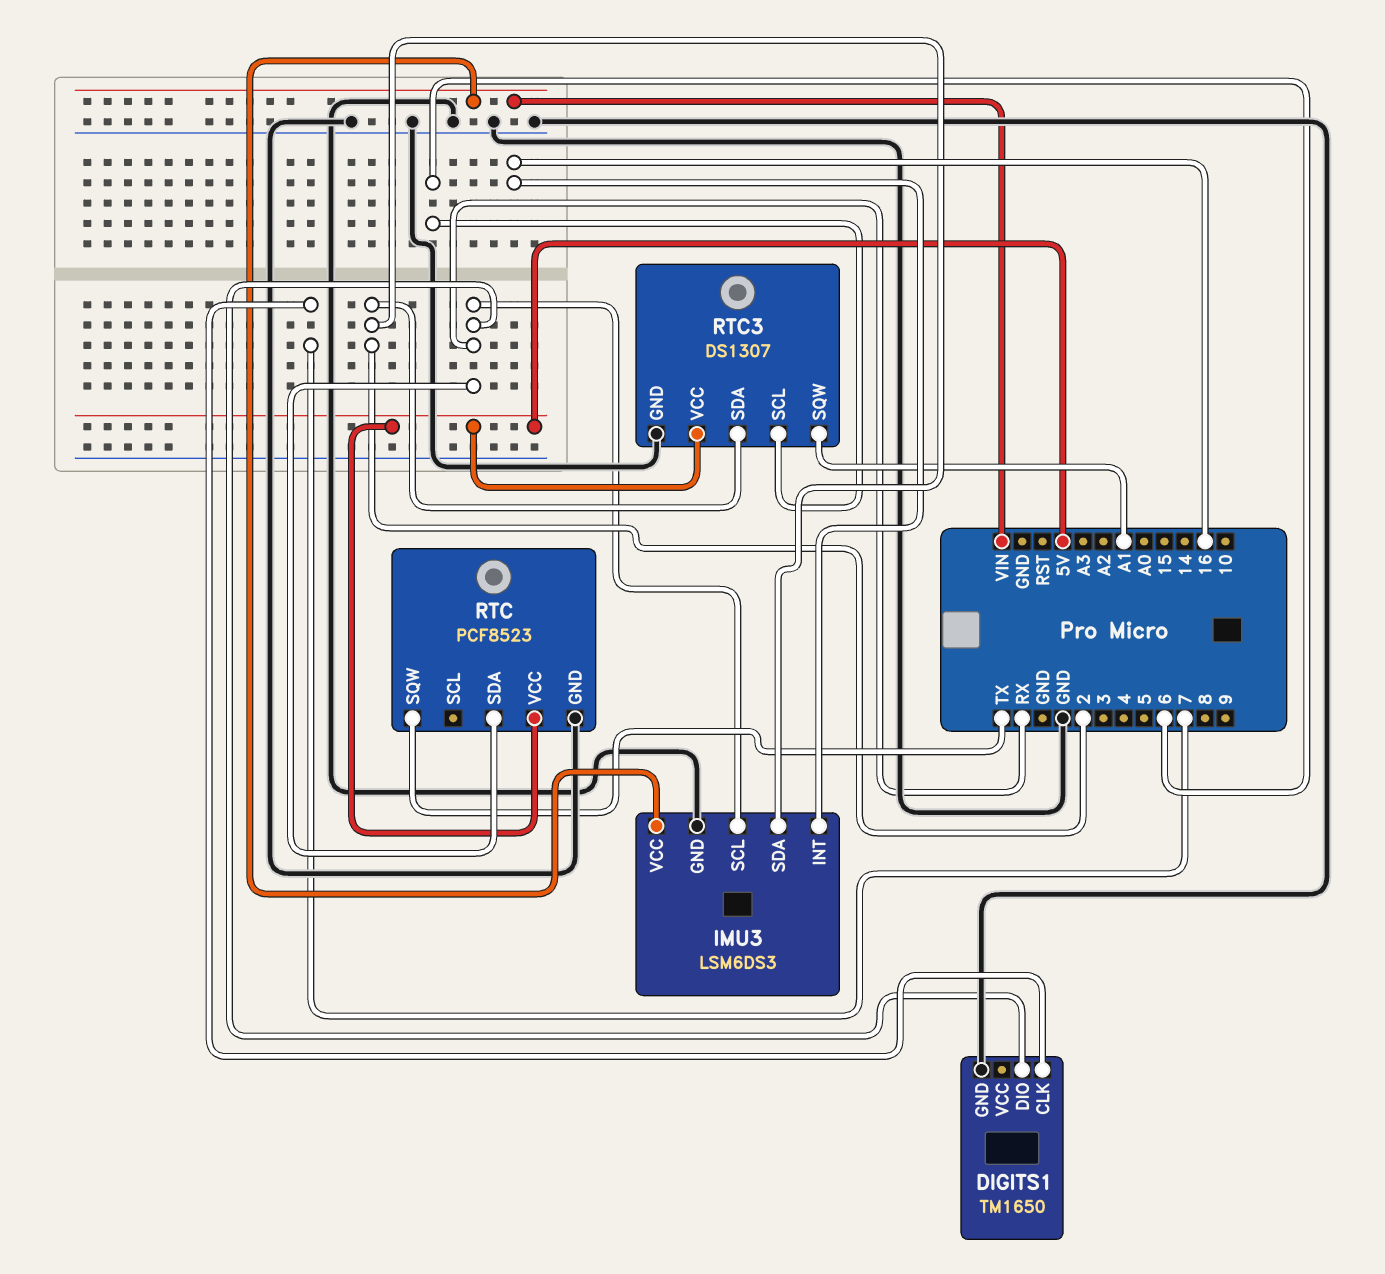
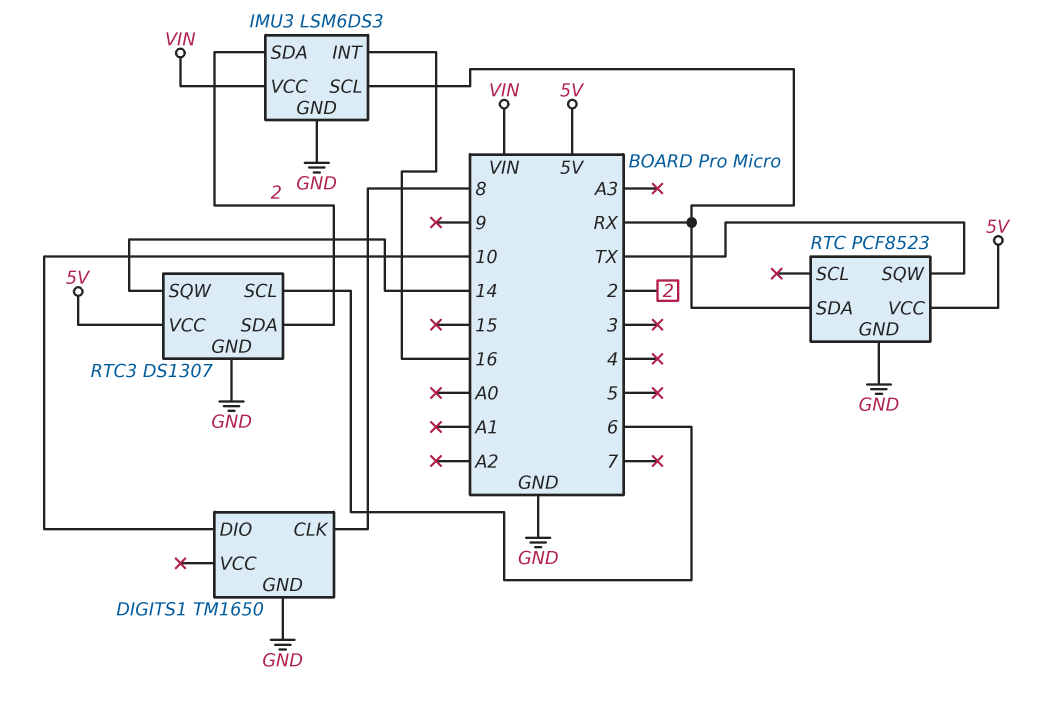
DIGITS1 pin CLK: 7 -> 8
DIGITS1 pin DIO: RX -> 10
RTC3 pin SQW: A1 -> 14

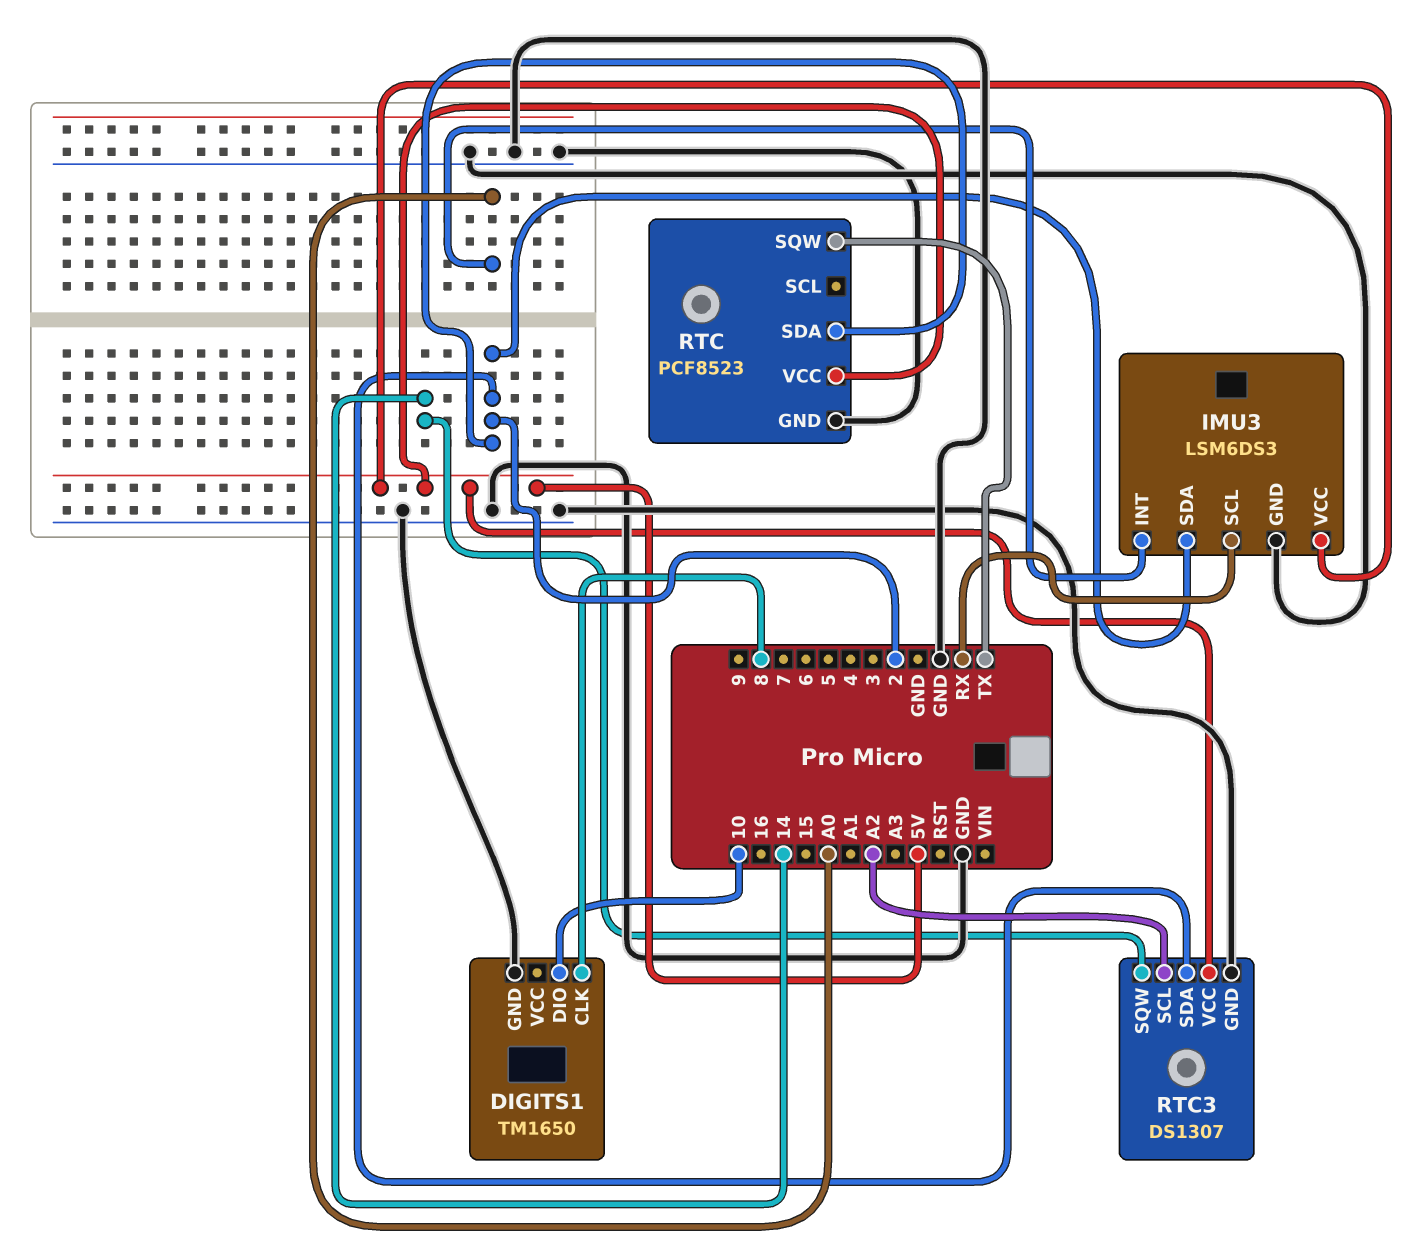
IMU3 pin INT: 16 -> A0
IMU3 pin VCC: VIN -> 5V
RTC pin SDA: RX -> 2
RTC3 pin SCL: 6 -> A2

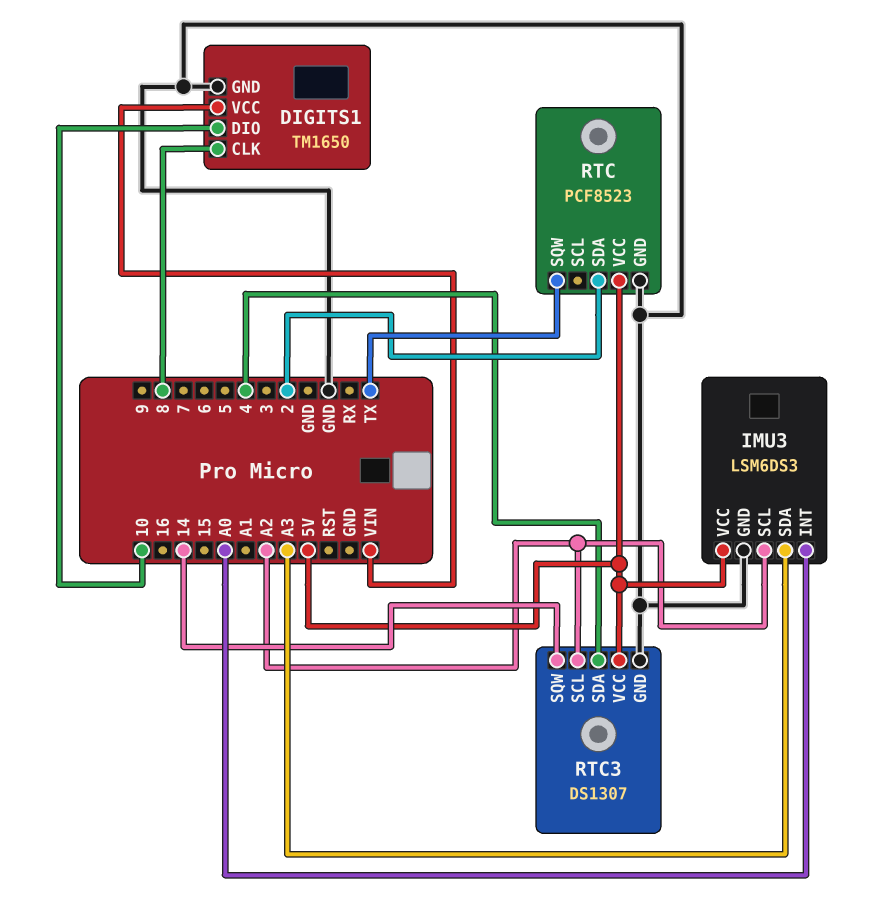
DIGITS1 pin VCC: none -> VIN
IMU3 pin SCL: RX -> A2
IMU3 pin SDA: 2 -> A3
RTC3 pin SDA: 2 -> 4

